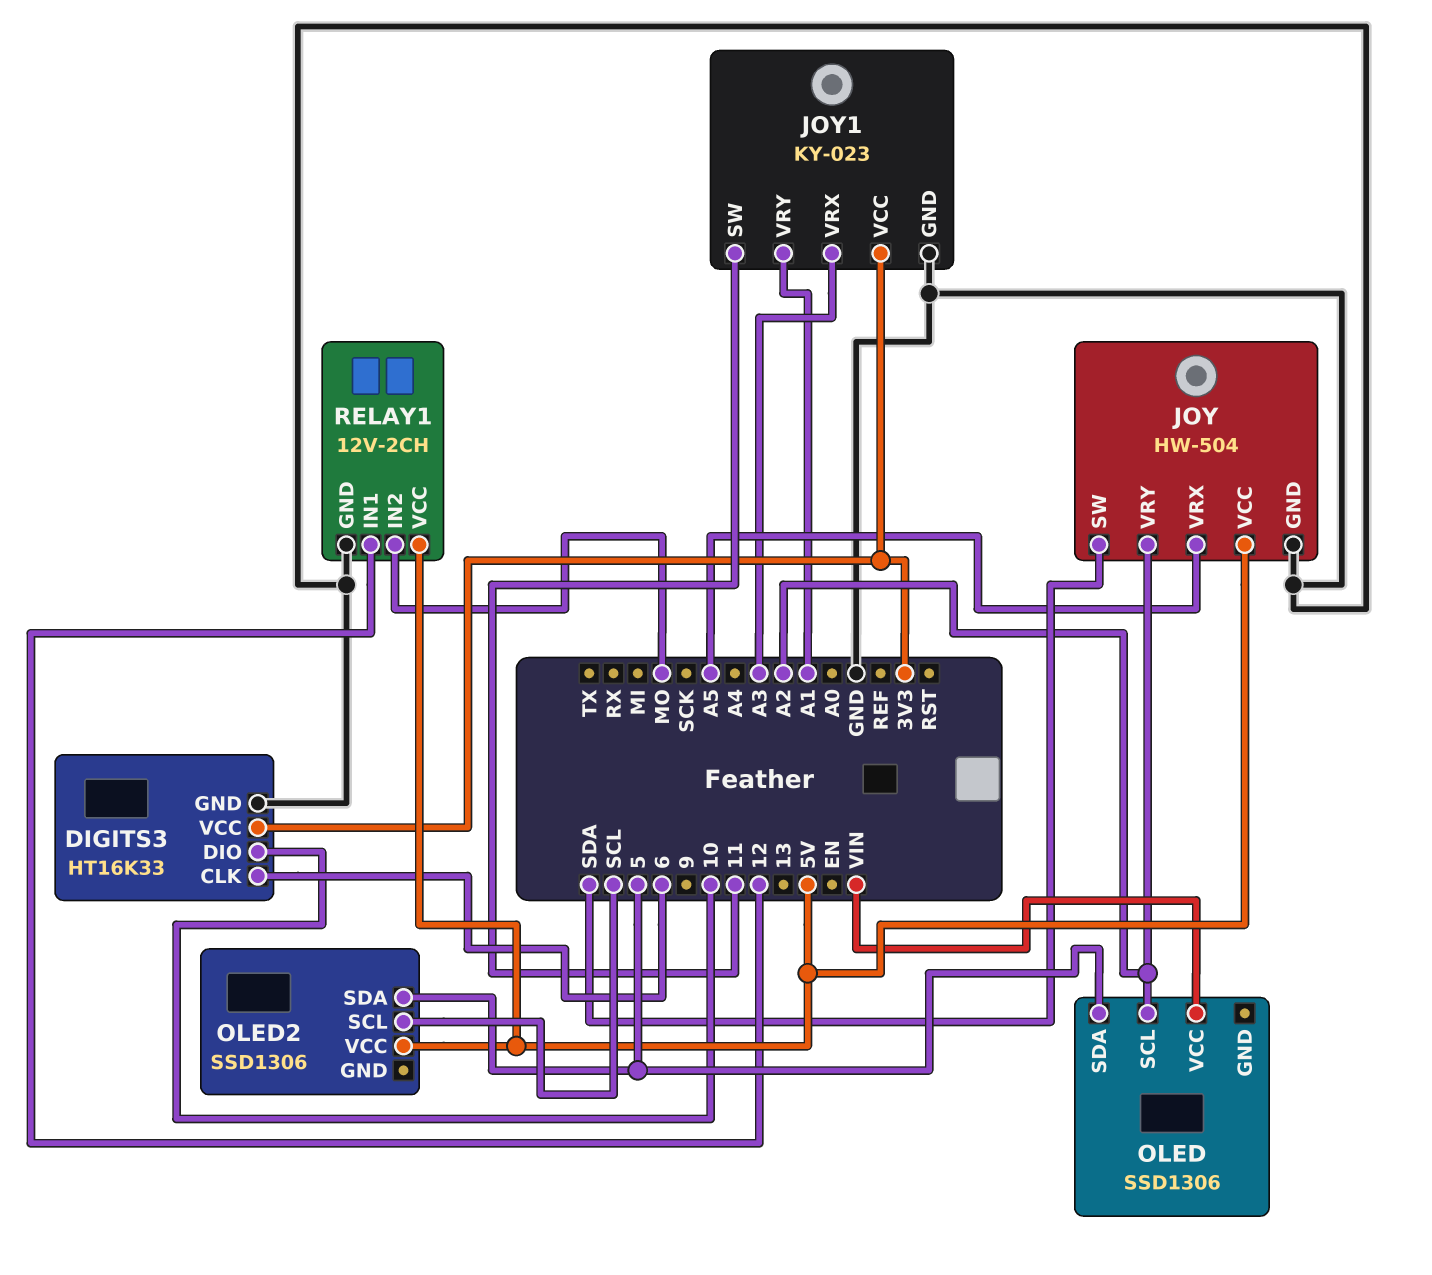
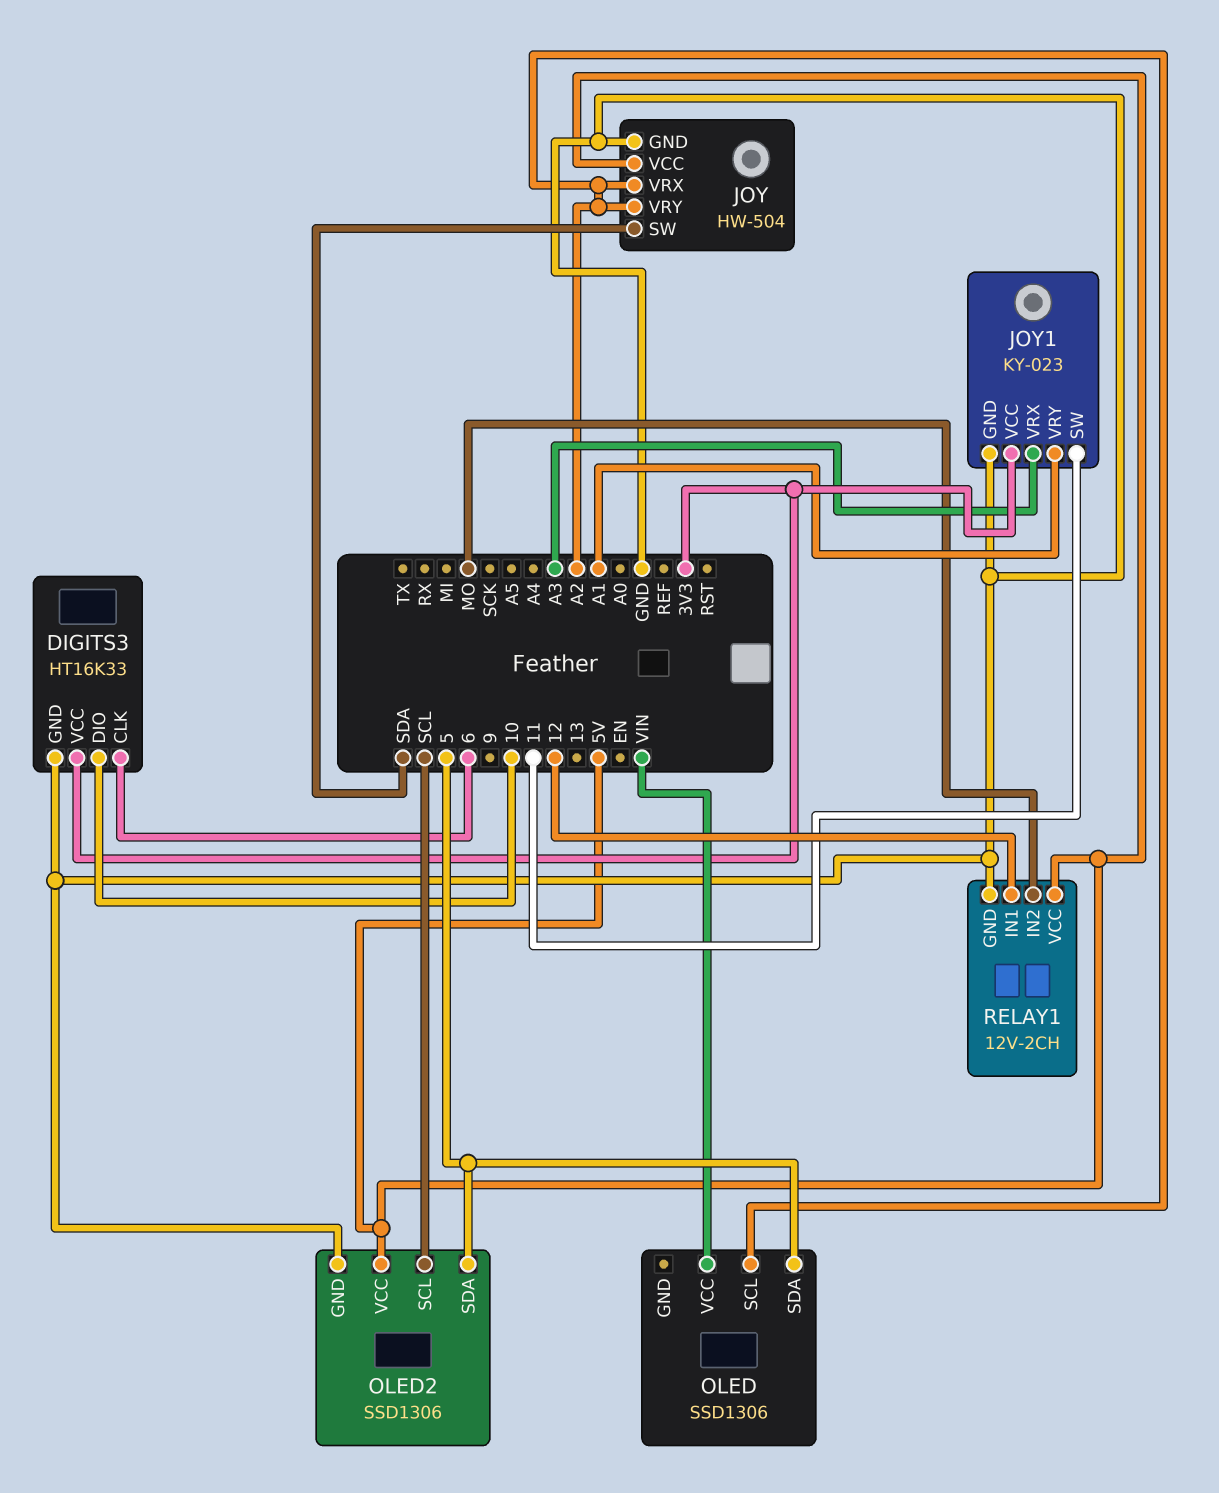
JOY pin VRX: A5 -> A2
OLED2 pin GND: none -> GND

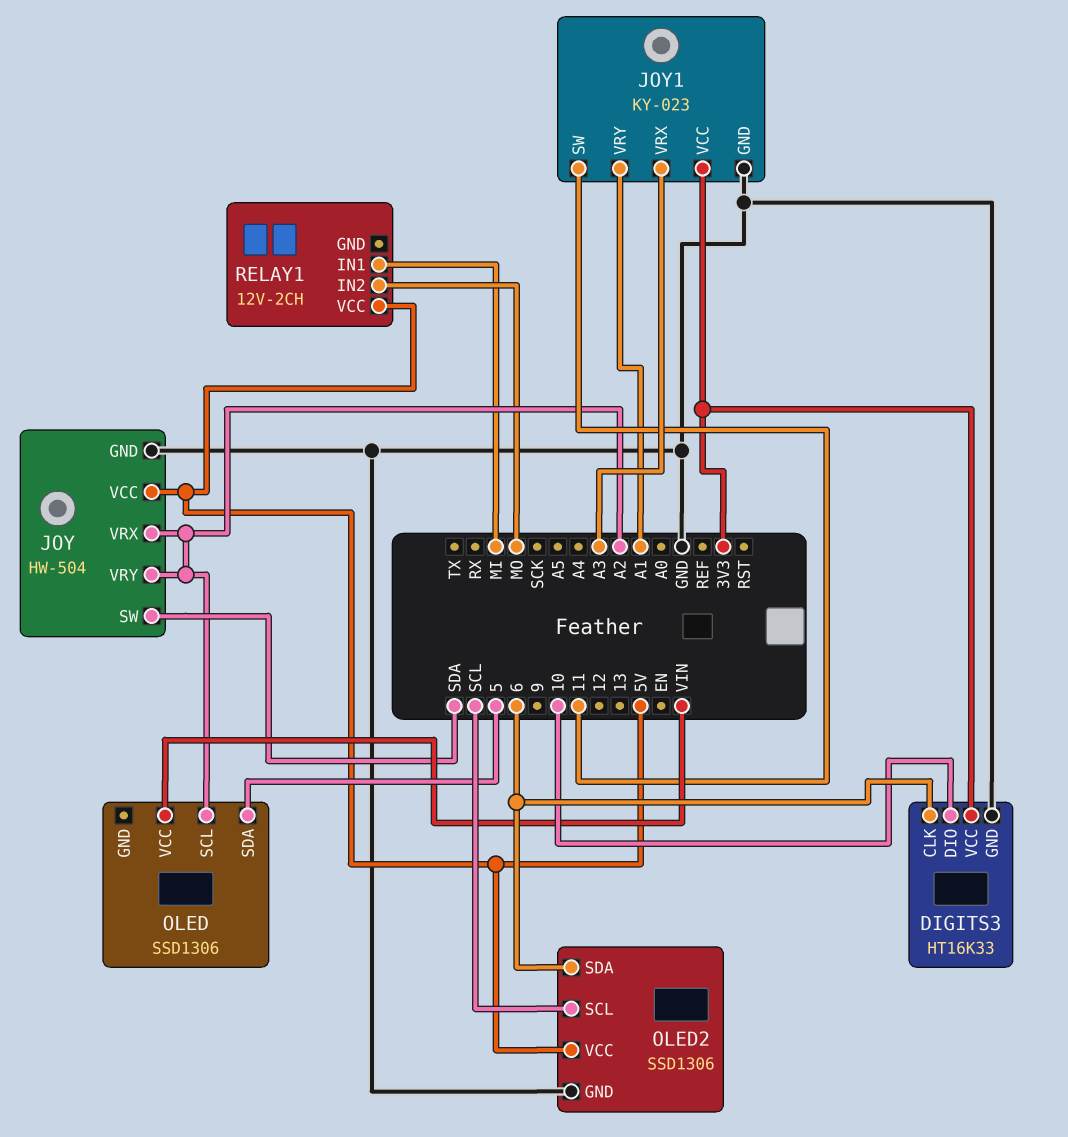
OLED2 pin SDA: 5 -> 6
RELAY1 pin GND: GND -> none
RELAY1 pin IN1: 12 -> MI

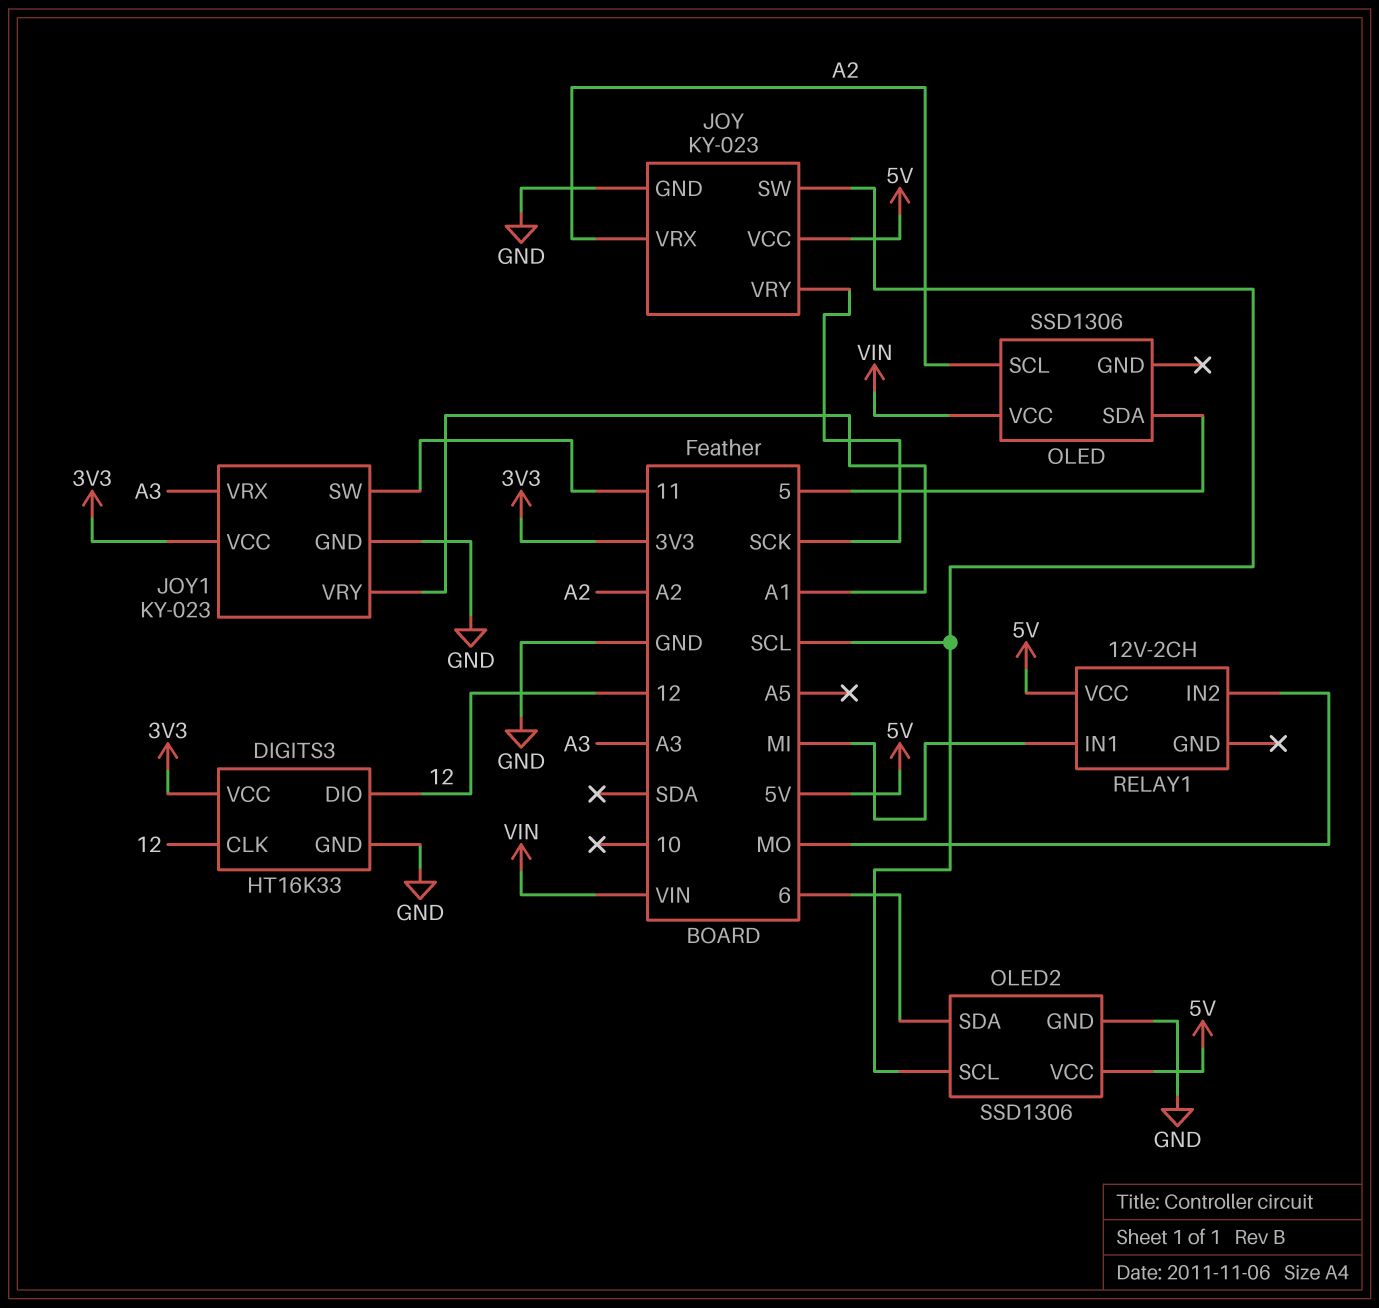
DIGITS3 pin CLK: 6 -> 12
DIGITS3 pin DIO: 10 -> 12
JOY: HW-504 -> KY-023
JOY pin SW: SDA -> SCL
JOY pin VRY: A2 -> SCK

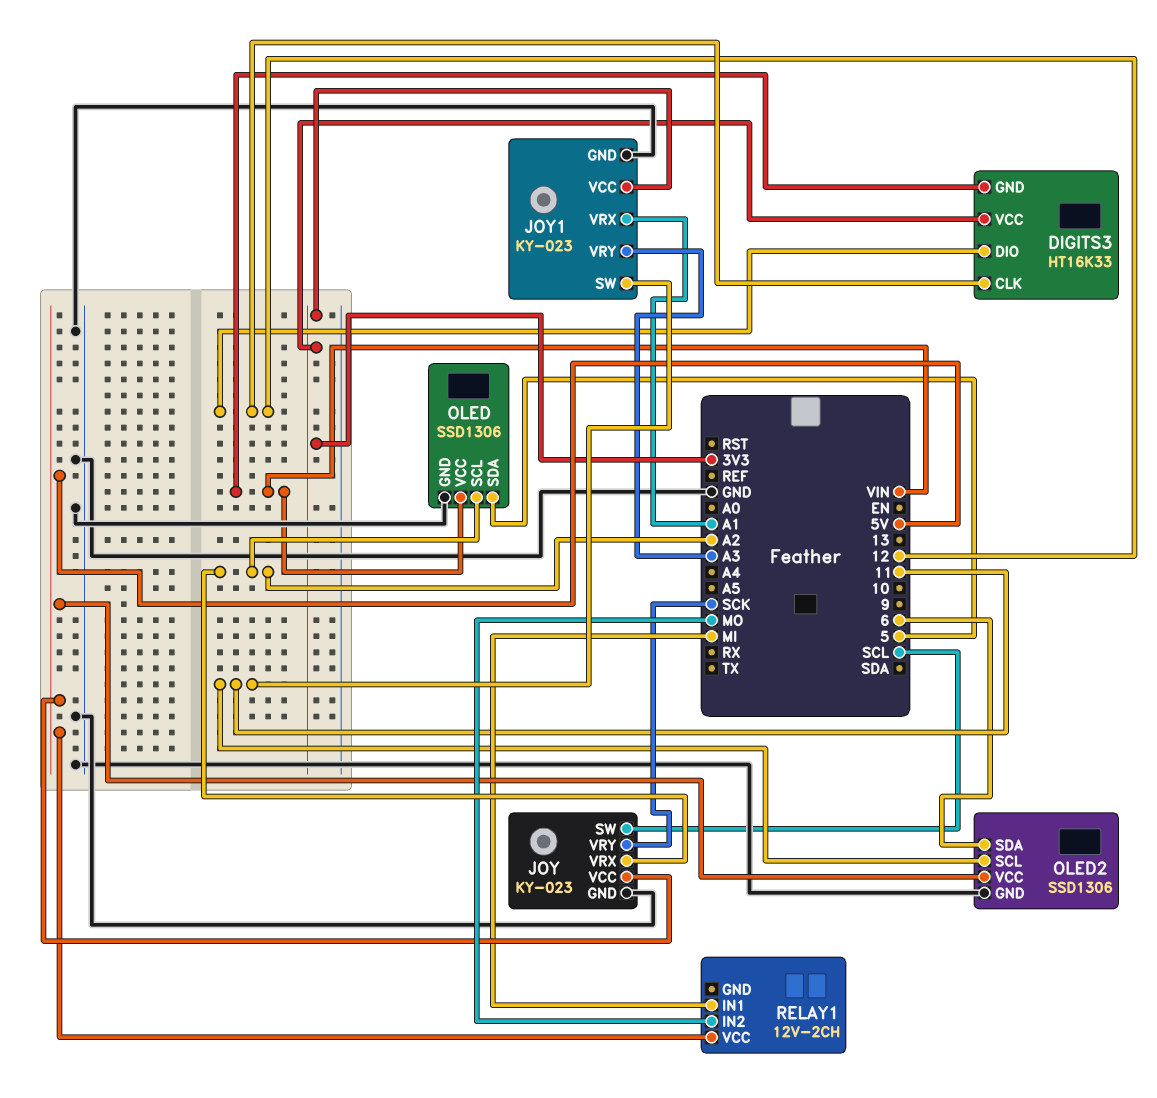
DIGITS3 pin GND: GND -> VIN
JOY1 pin VRX: A3 -> A1
JOY1 pin VRY: A1 -> A3
OLED pin GND: none -> GND
OLED2 pin SCL: SCL -> 11

